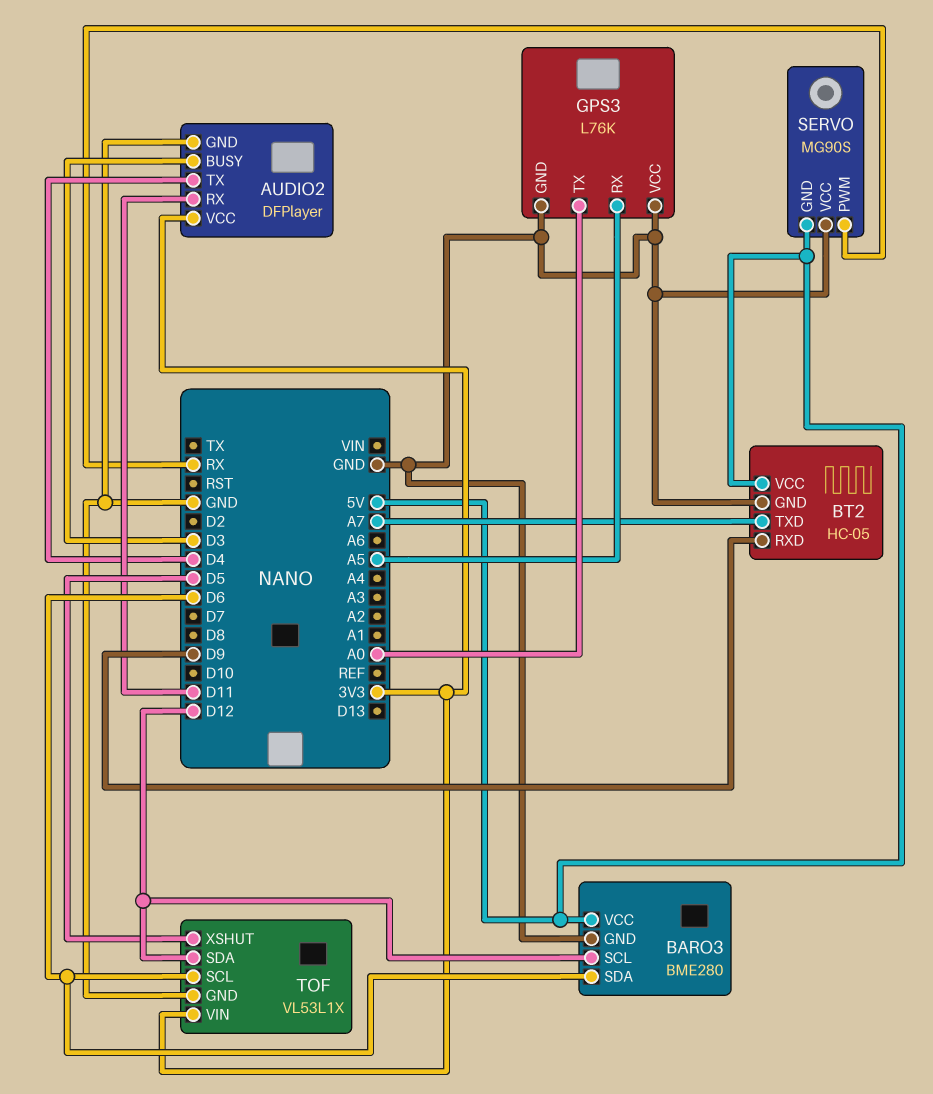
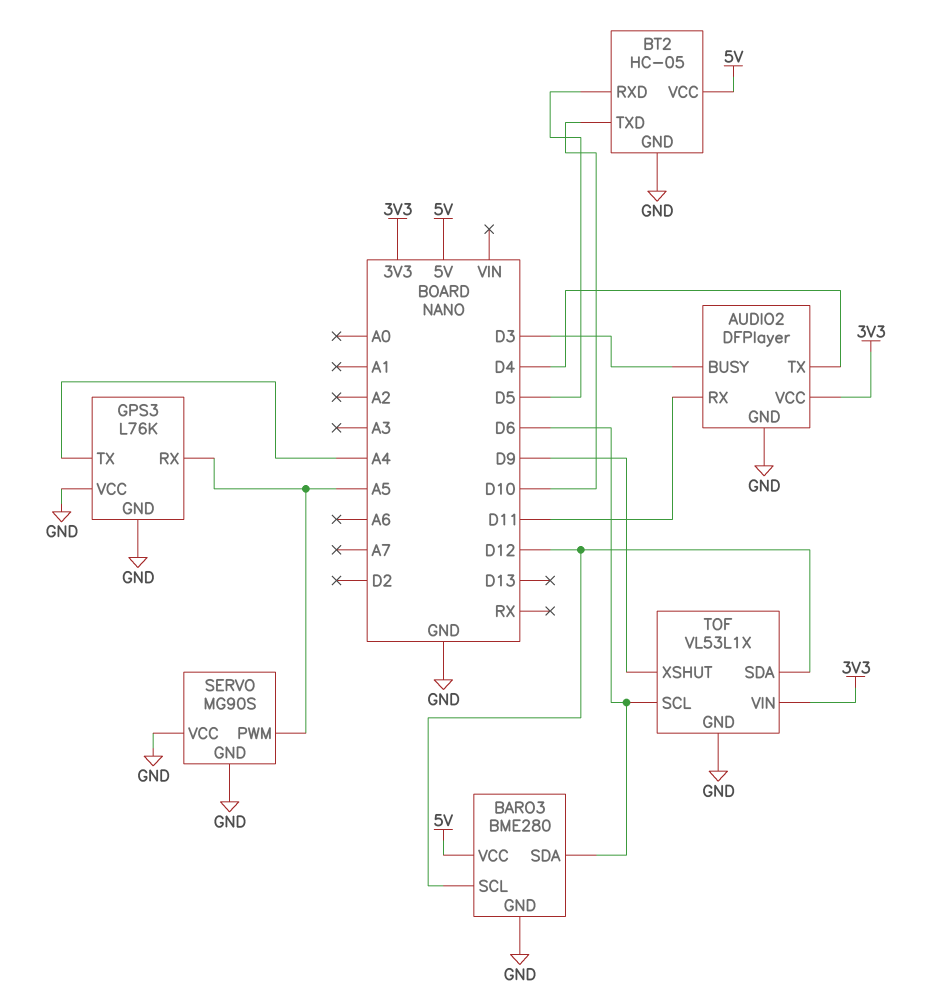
BT2 pin RXD: D9 -> D5
BT2 pin TXD: A7 -> D10
GPS3 pin TX: A0 -> A4
SERVO pin GND: 5V -> GND
SERVO pin PWM: RX -> A5
TOF pin XSHUT: D5 -> D9

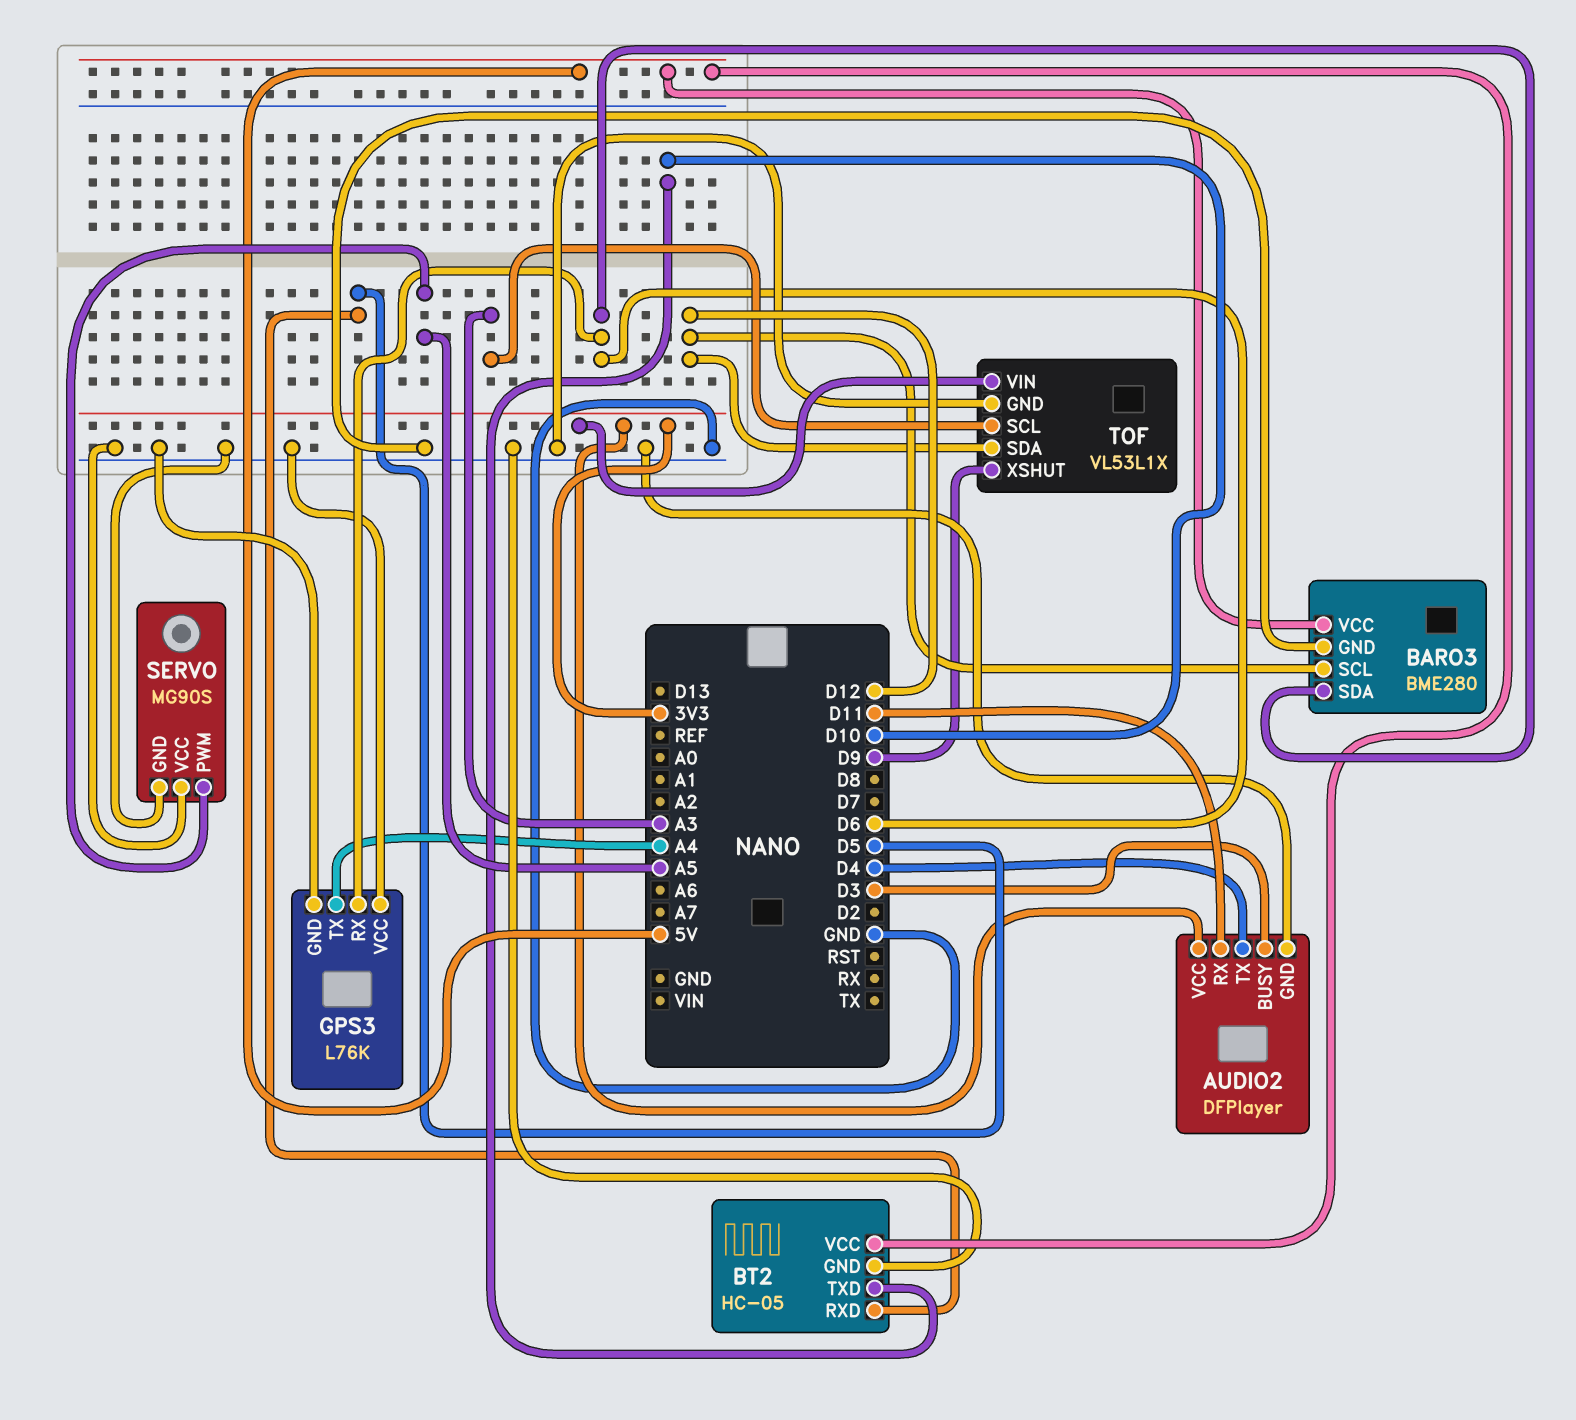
GPS3 pin RX: A5 -> D6
TOF pin SCL: D6 -> A3

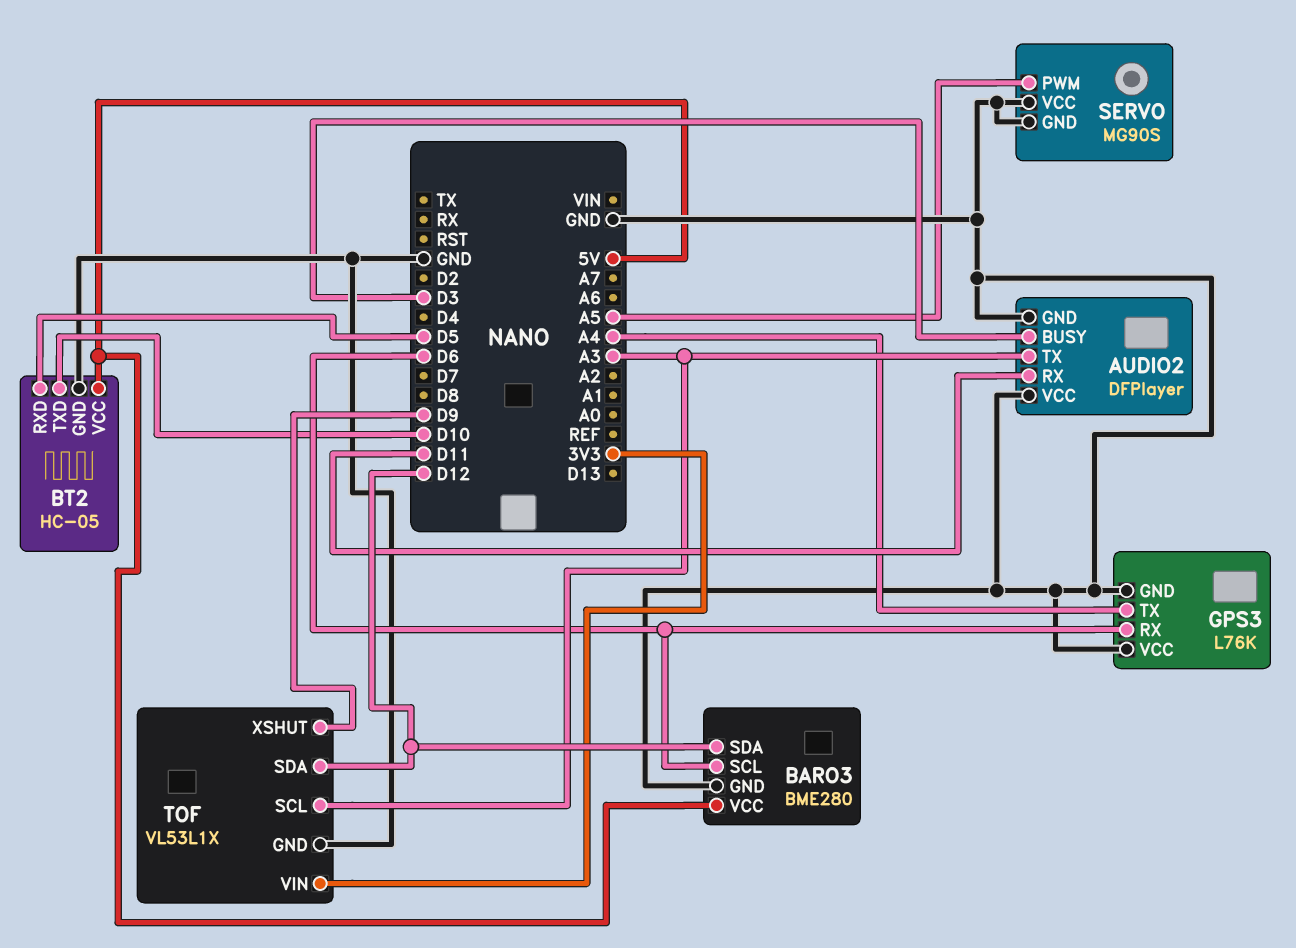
AUDIO2 pin TX: D4 -> A3
AUDIO2 pin VCC: 3V3 -> GND
BARO3 pin SCL: D12 -> D6
BARO3 pin SDA: D6 -> D12

